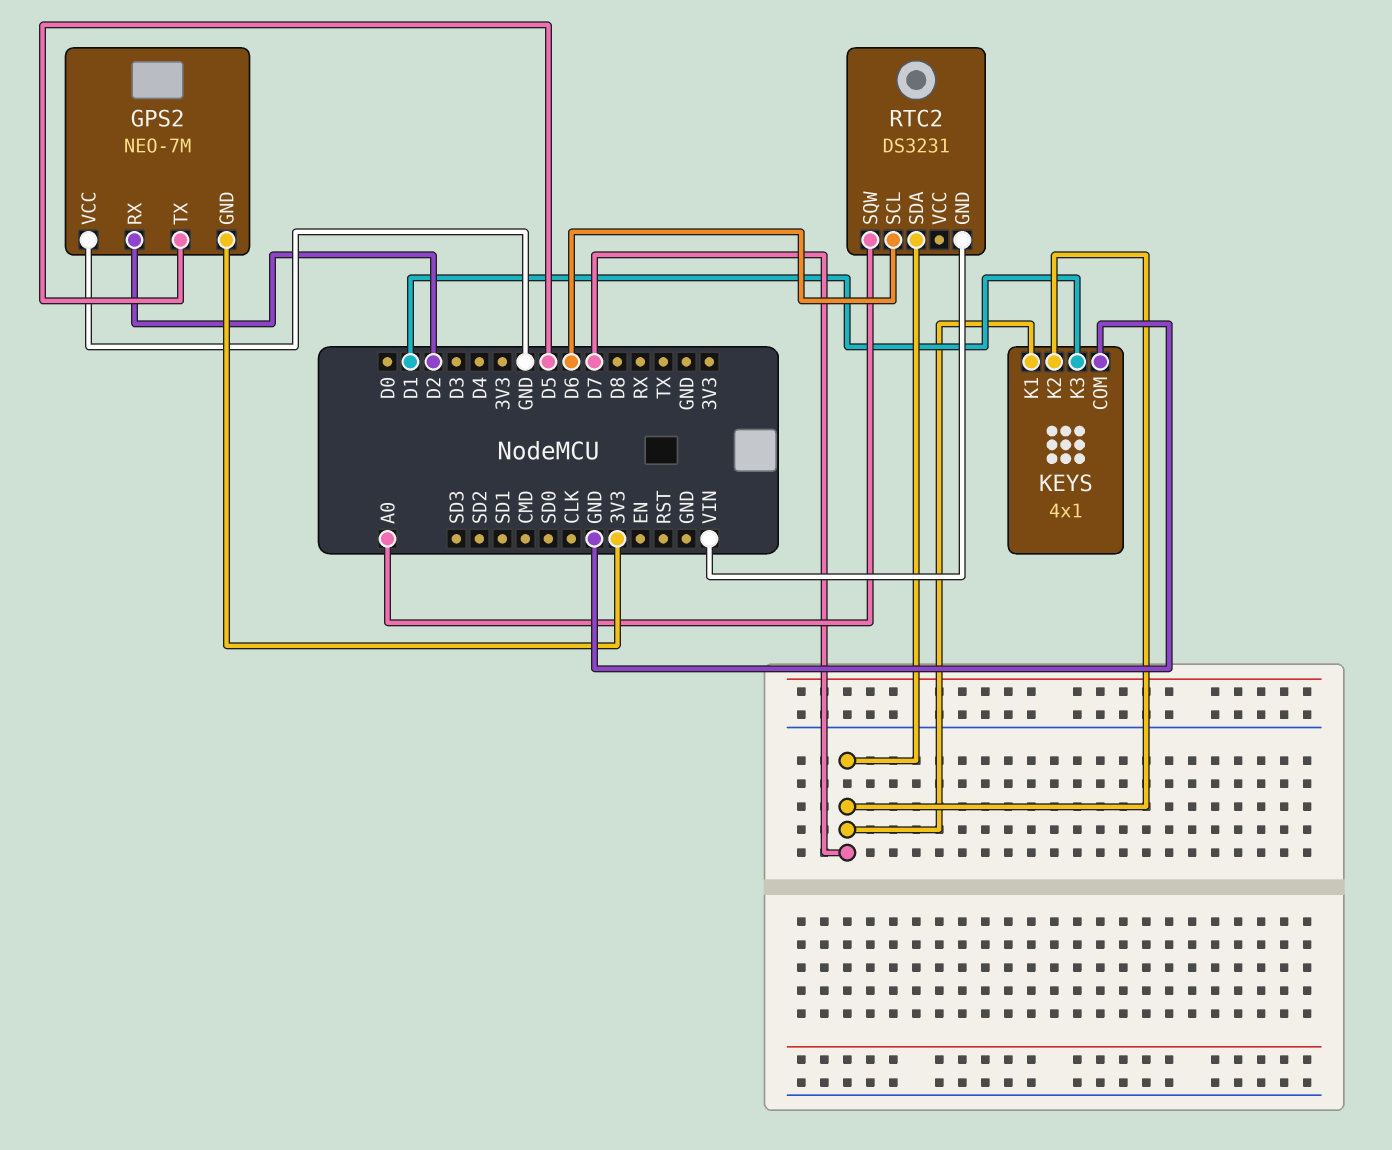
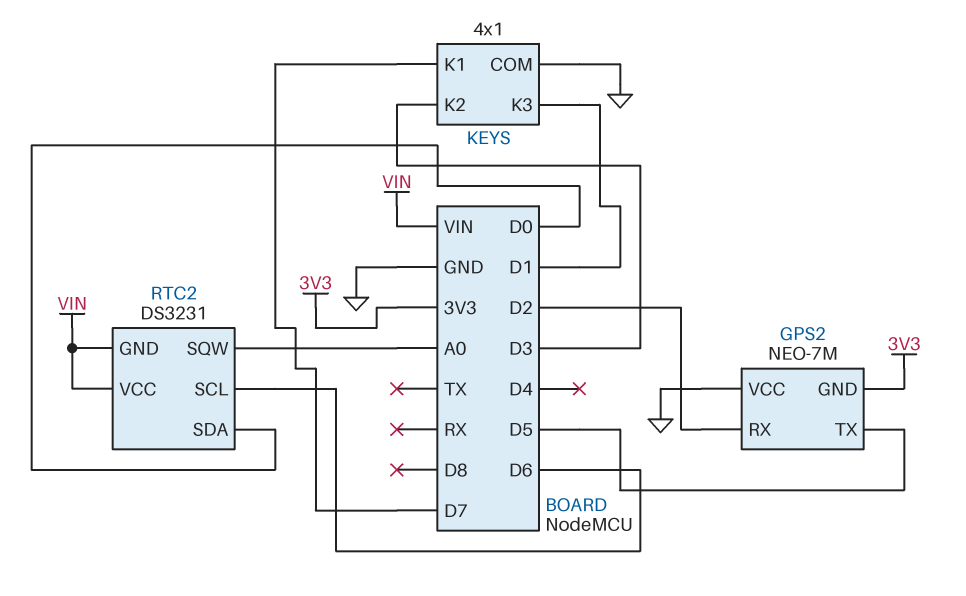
KEYS pin K2: D7 -> D3
RTC2 pin SDA: D7 -> D0
RTC2 pin VCC: none -> VIN

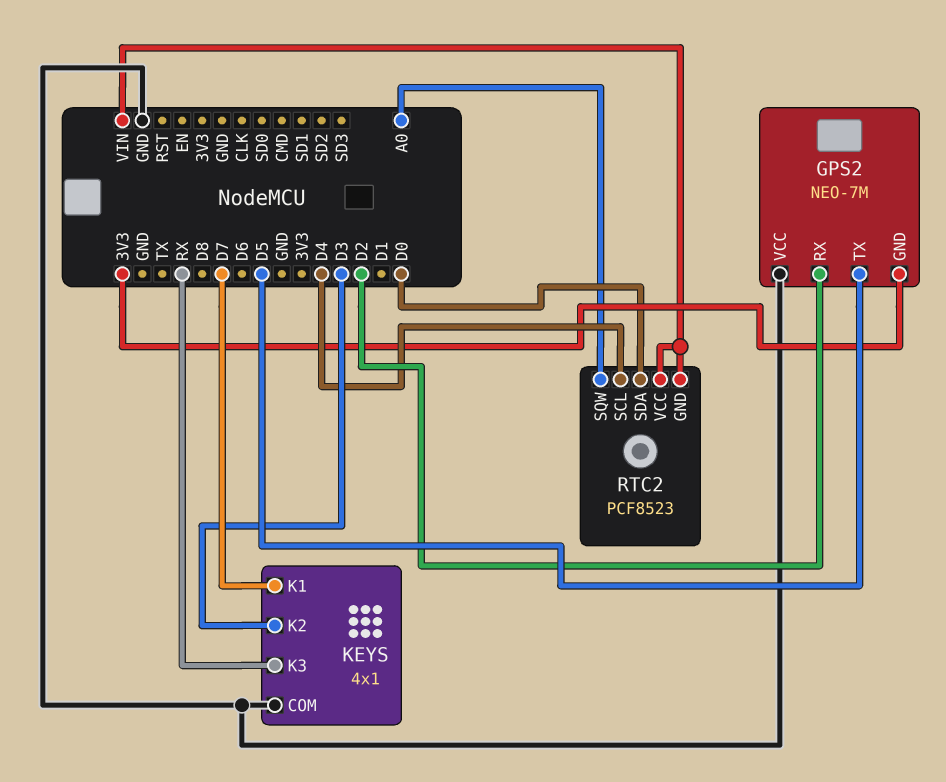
KEYS pin K3: D1 -> RX
RTC2: DS3231 -> PCF8523
RTC2 pin SCL: D6 -> D4

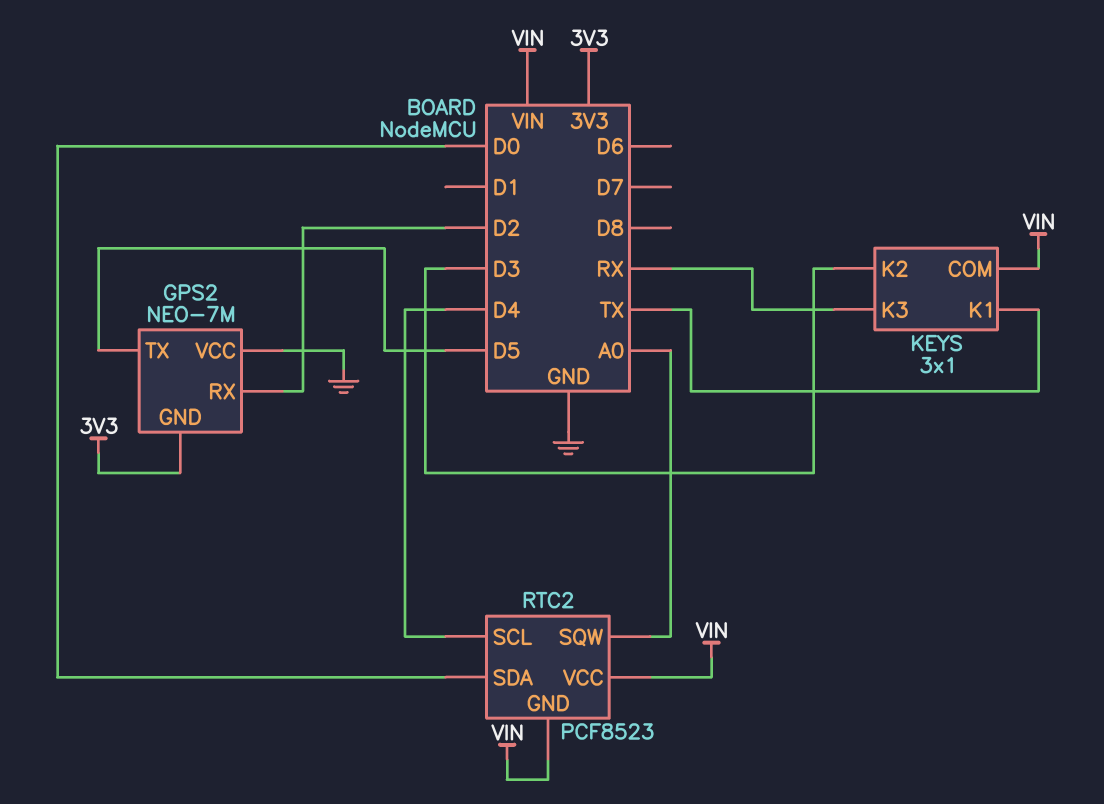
KEYS: 4x1 -> 3x1
KEYS pin COM: GND -> VIN
KEYS pin K1: D7 -> TX

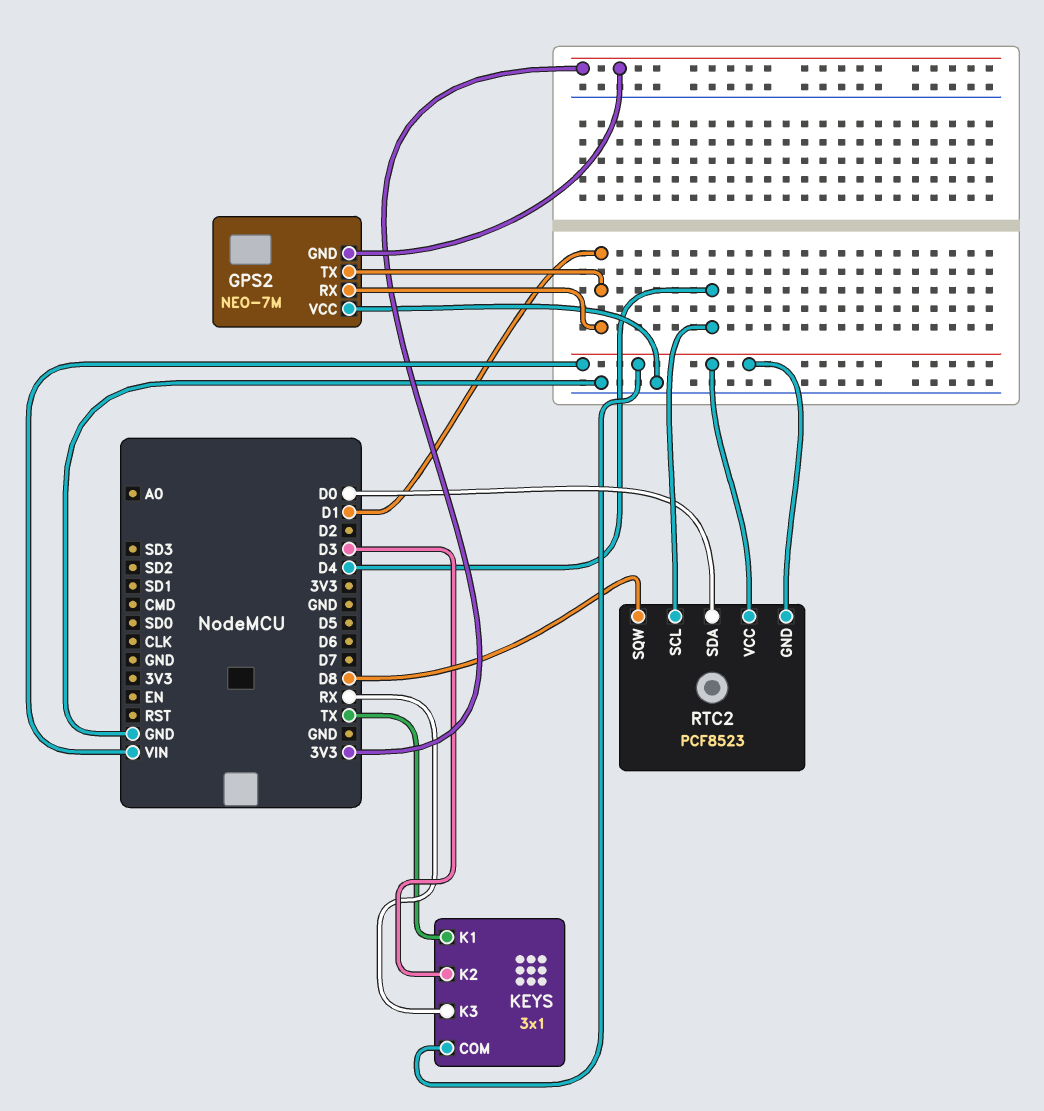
GPS2 pin RX: D2 -> D1
GPS2 pin TX: D5 -> D1
RTC2 pin SQW: A0 -> D8

